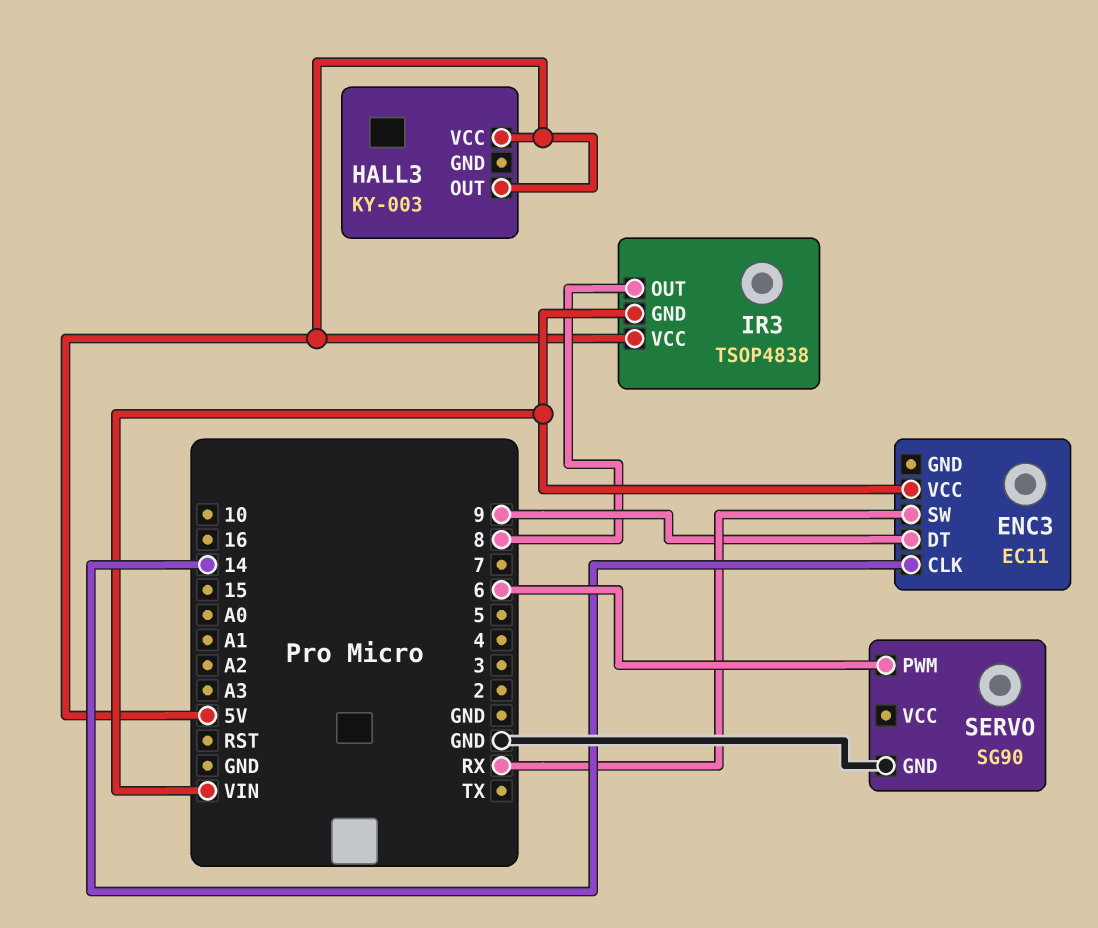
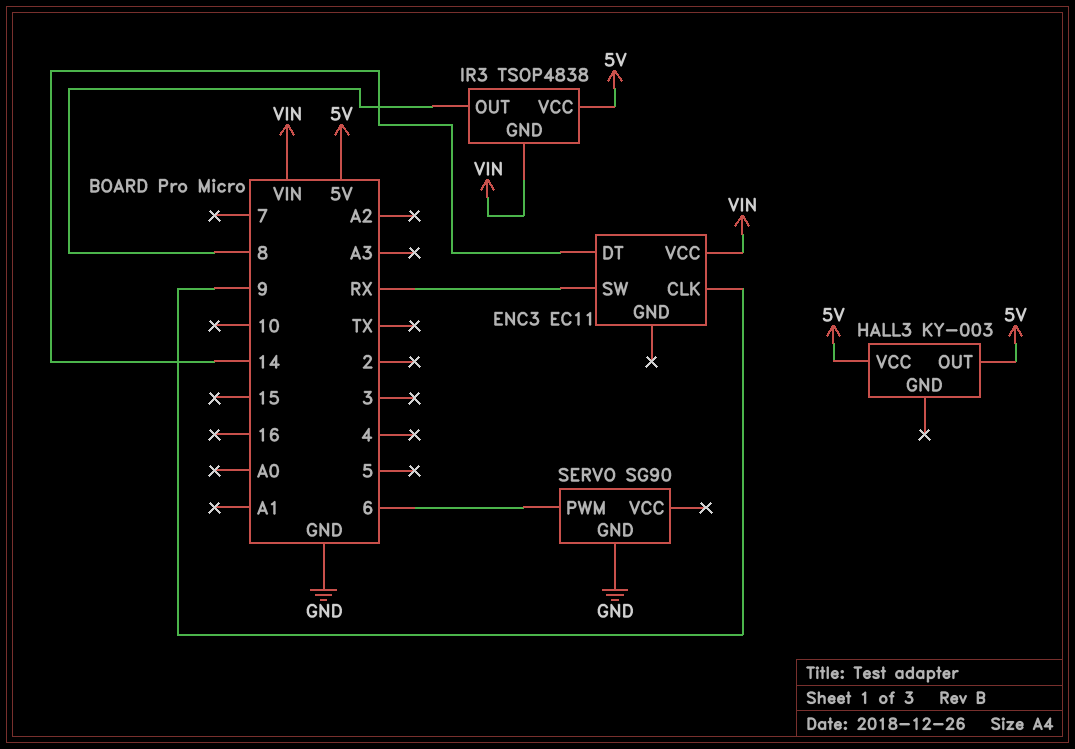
ENC3 pin CLK: 14 -> 9
ENC3 pin DT: 9 -> 14

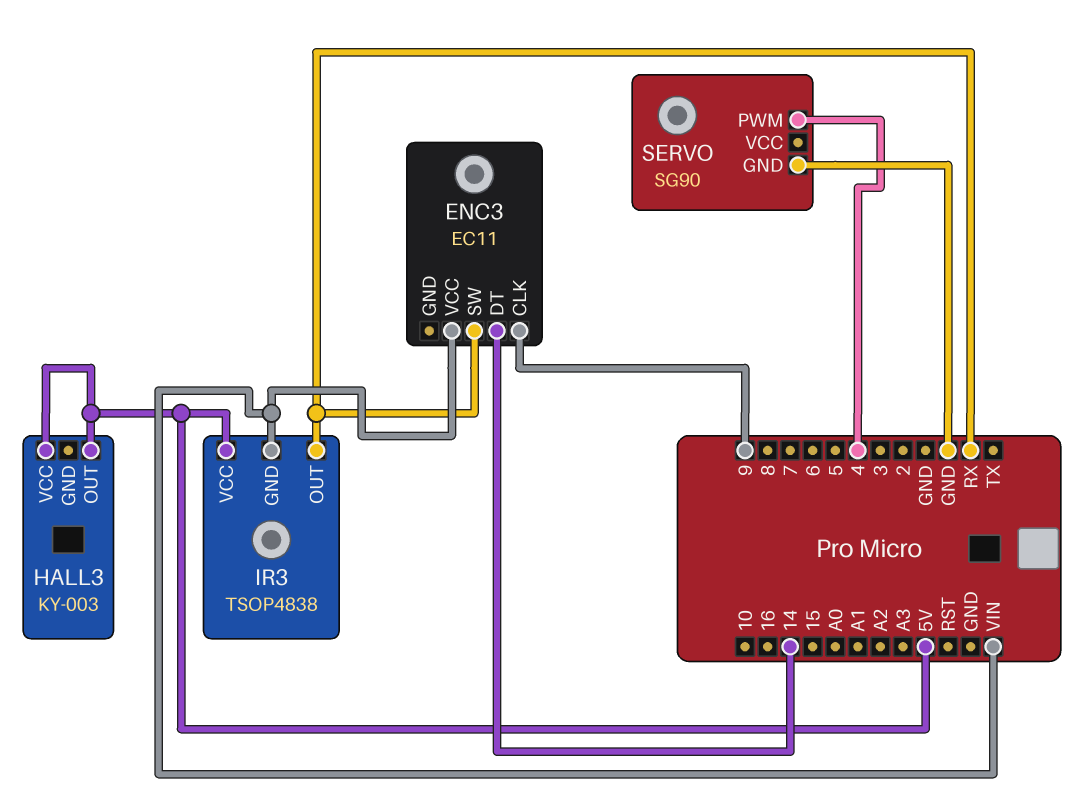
IR3 pin OUT: 8 -> RX
SERVO pin PWM: 6 -> 4

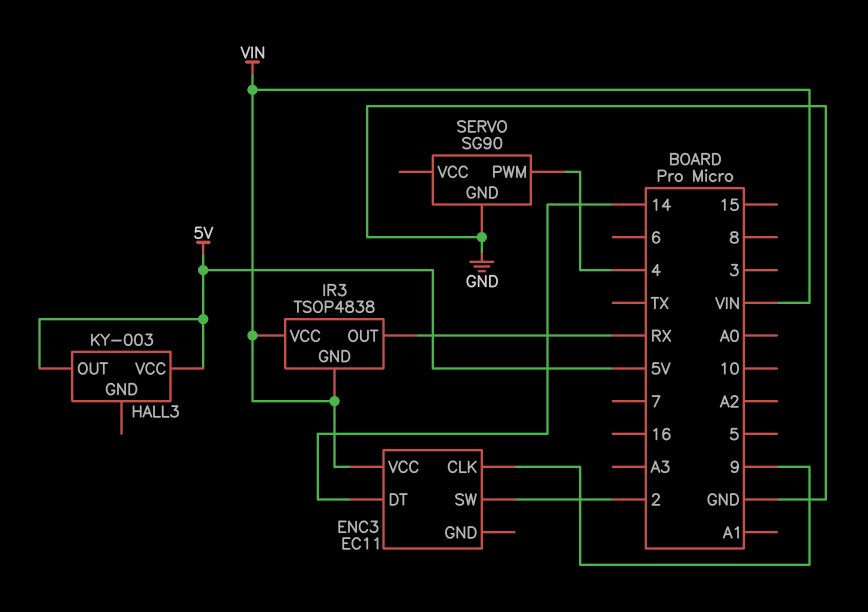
ENC3 pin SW: RX -> 2
IR3 pin VCC: 5V -> VIN

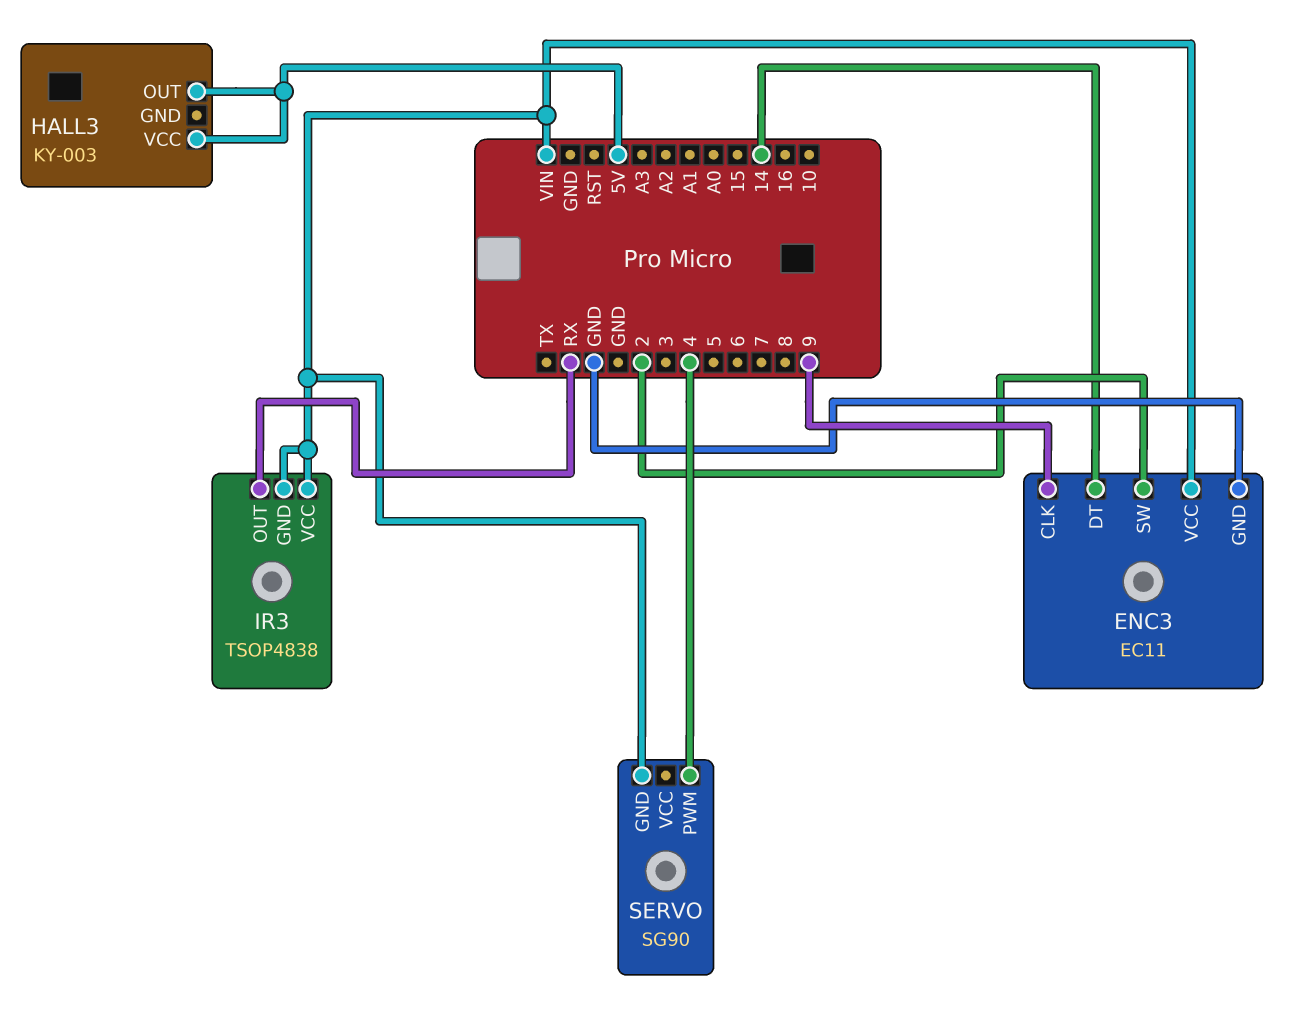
ENC3 pin GND: none -> GND
SERVO pin GND: GND -> VIN

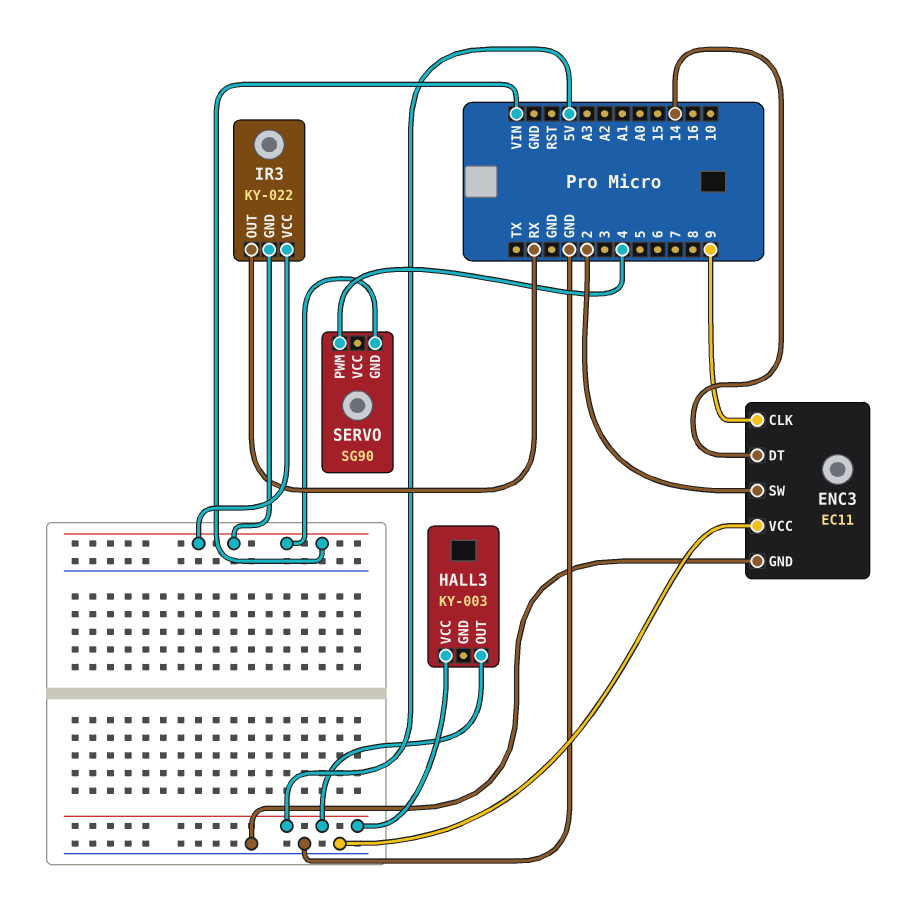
ENC3 pin VCC: VIN -> GND
IR3: TSOP4838 -> KY-022

